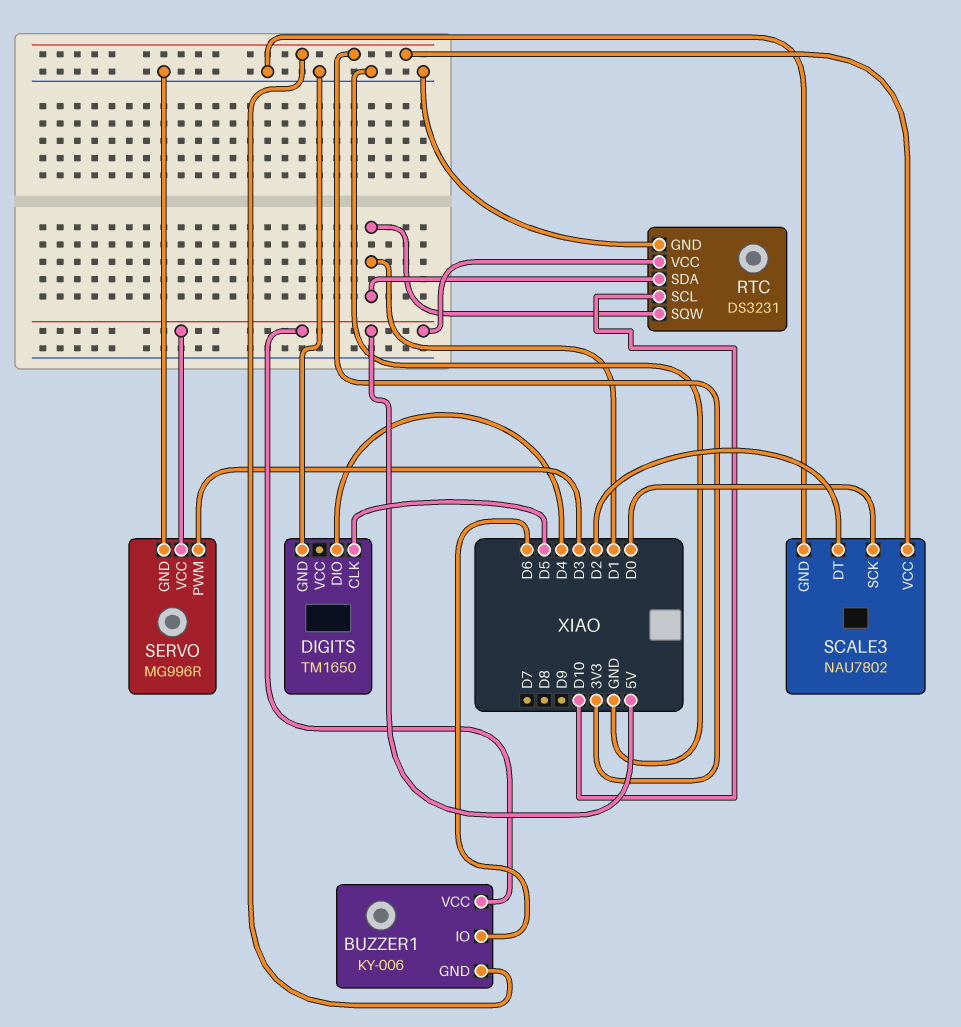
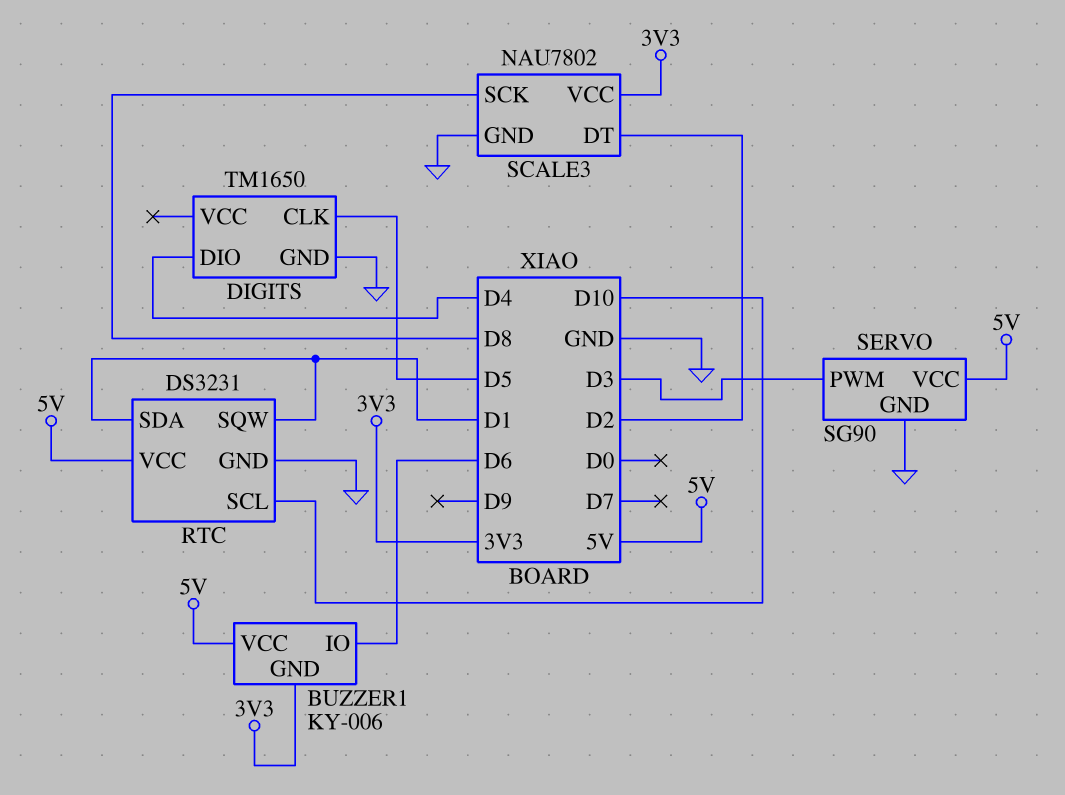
SCALE3 pin SCK: D0 -> D8
SERVO: MG996R -> SG90

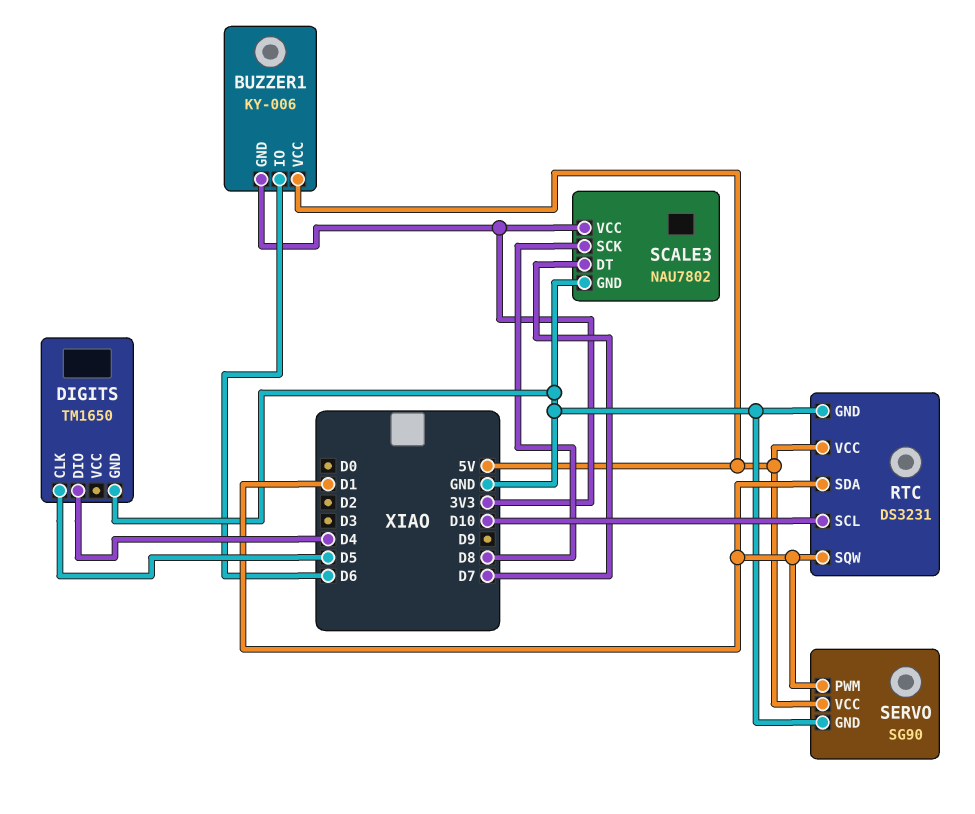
SCALE3 pin DT: D2 -> D7
SERVO pin PWM: D3 -> D1

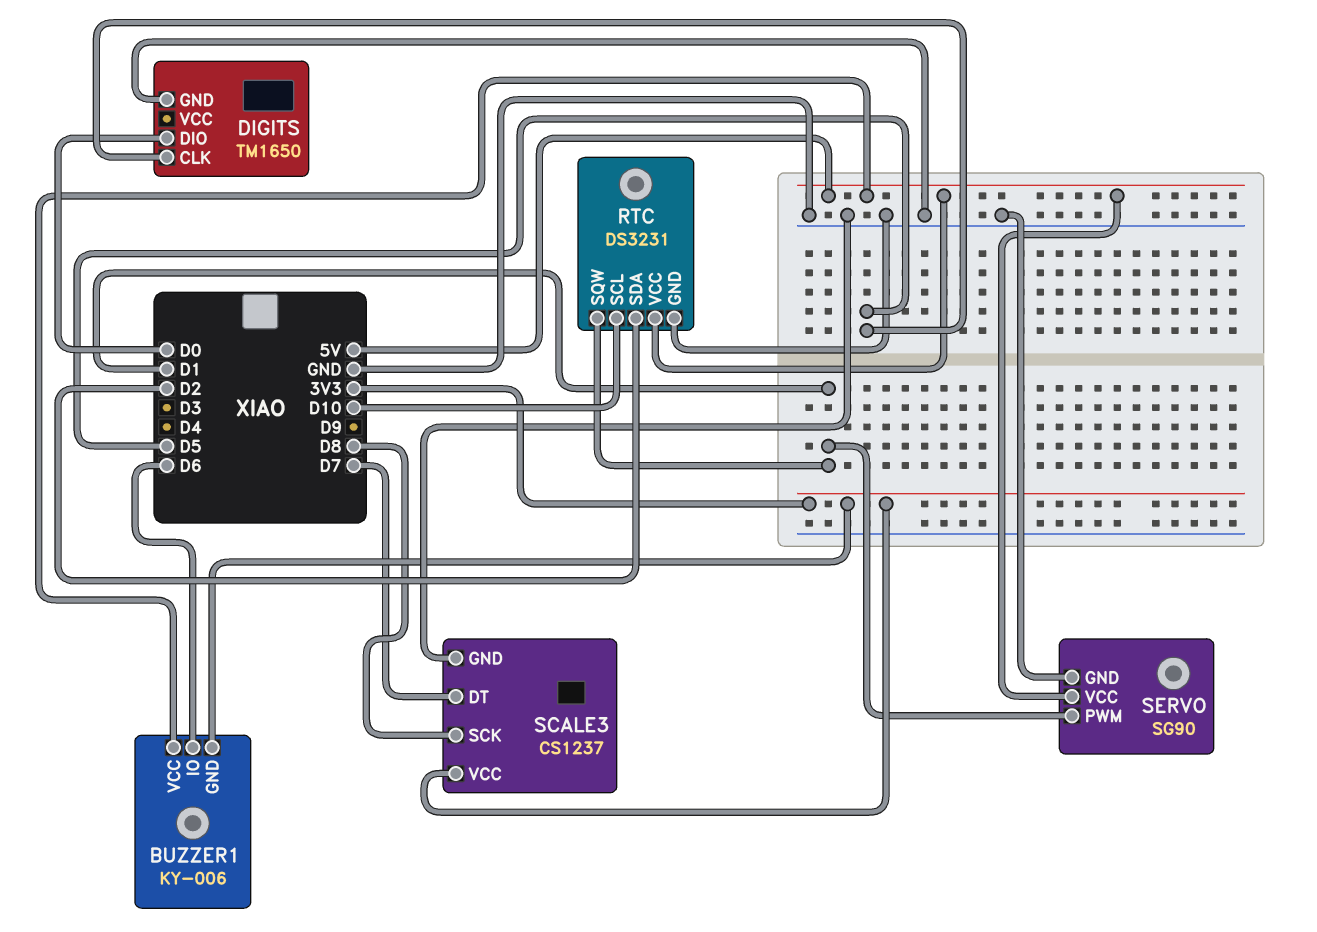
DIGITS pin DIO: D4 -> D0
RTC pin SDA: D1 -> D2
SCALE3: NAU7802 -> CS1237

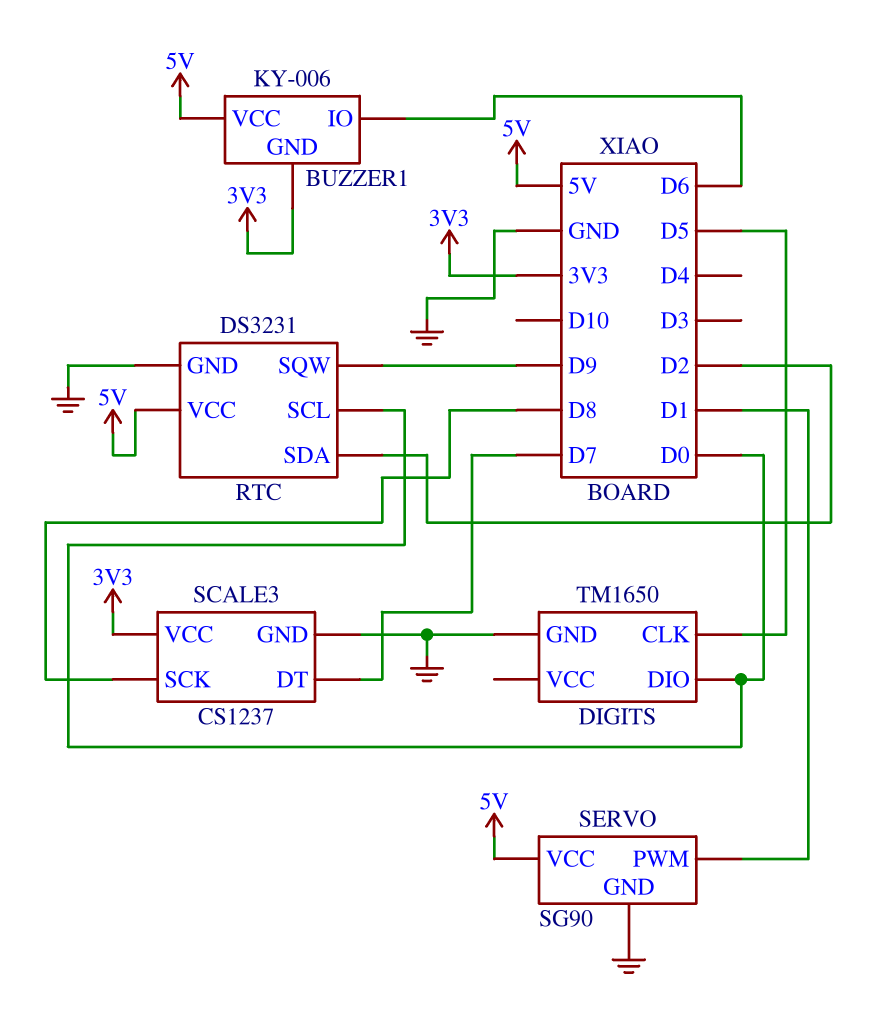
RTC pin SCL: D10 -> D0
RTC pin SQW: D1 -> D9

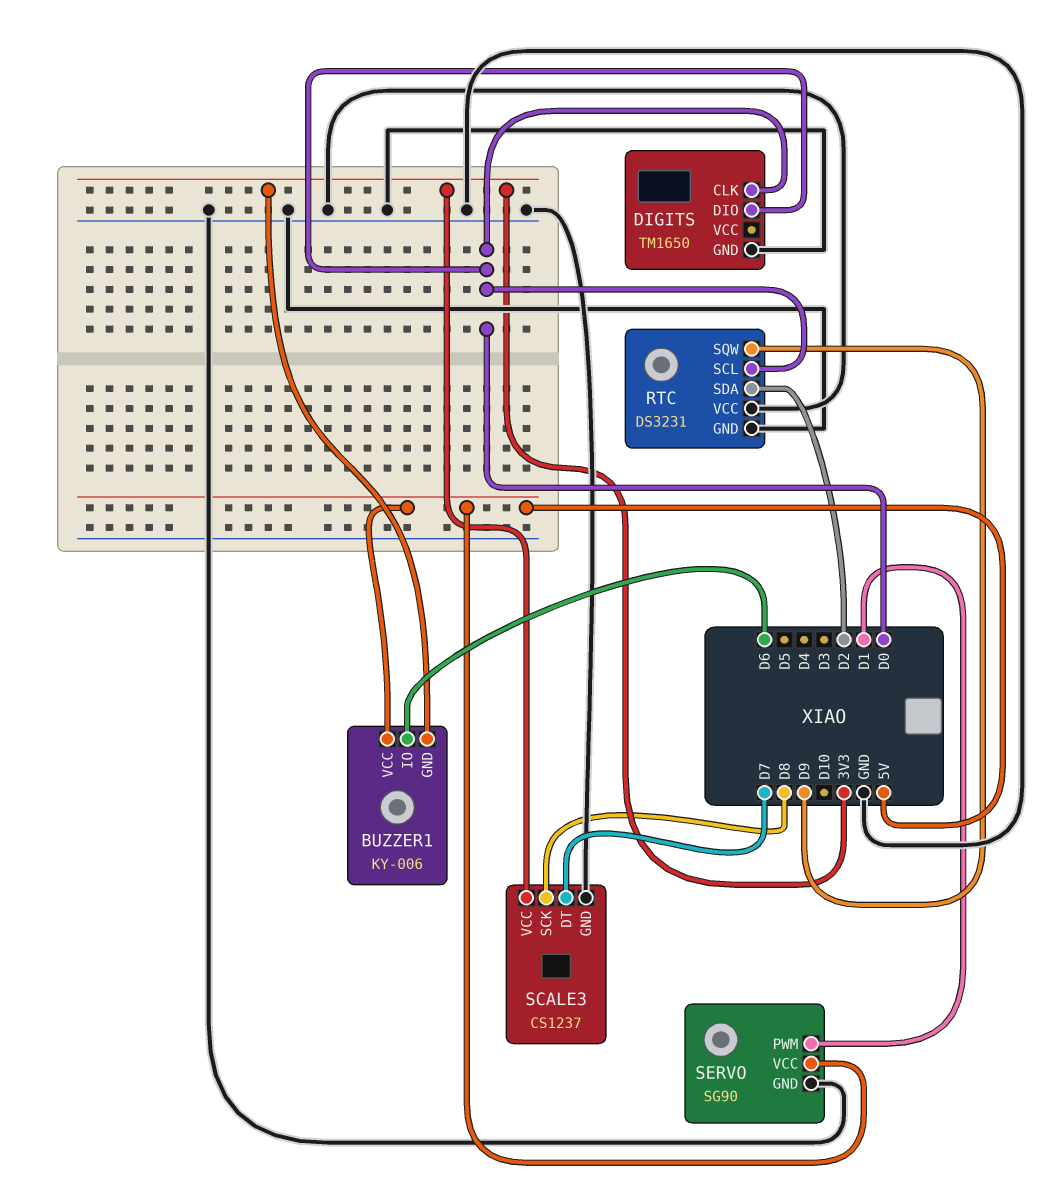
DIGITS pin CLK: D5 -> D0
RTC pin VCC: 5V -> GND

